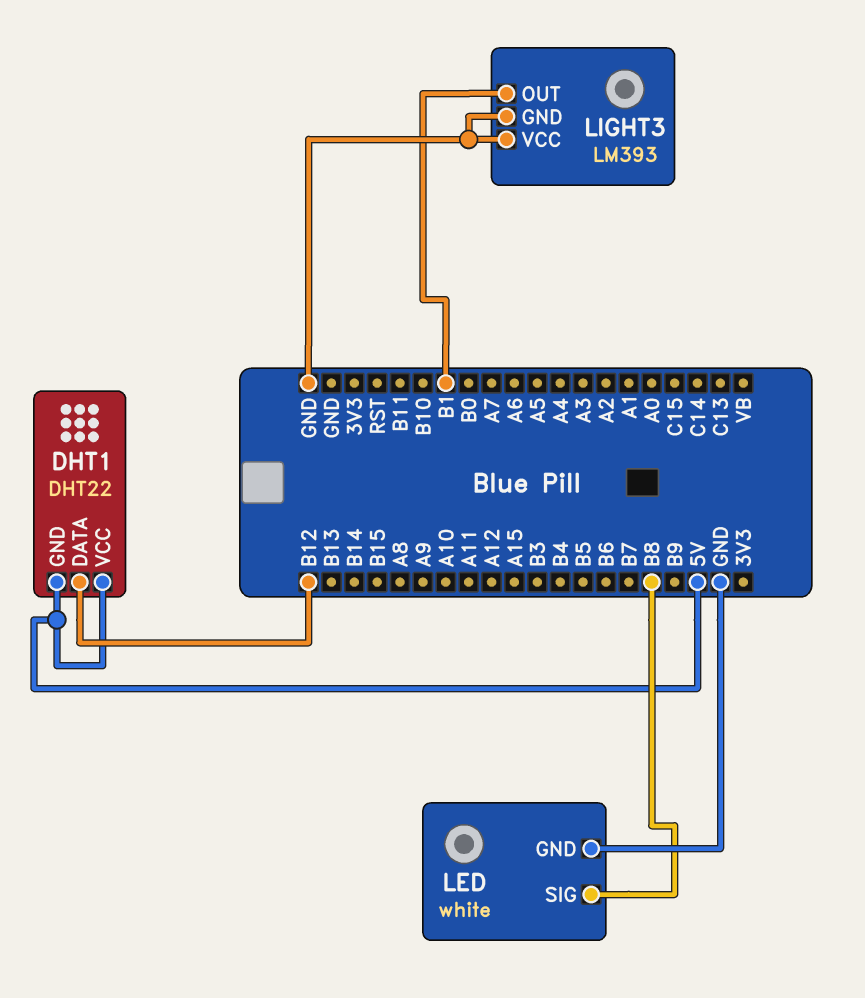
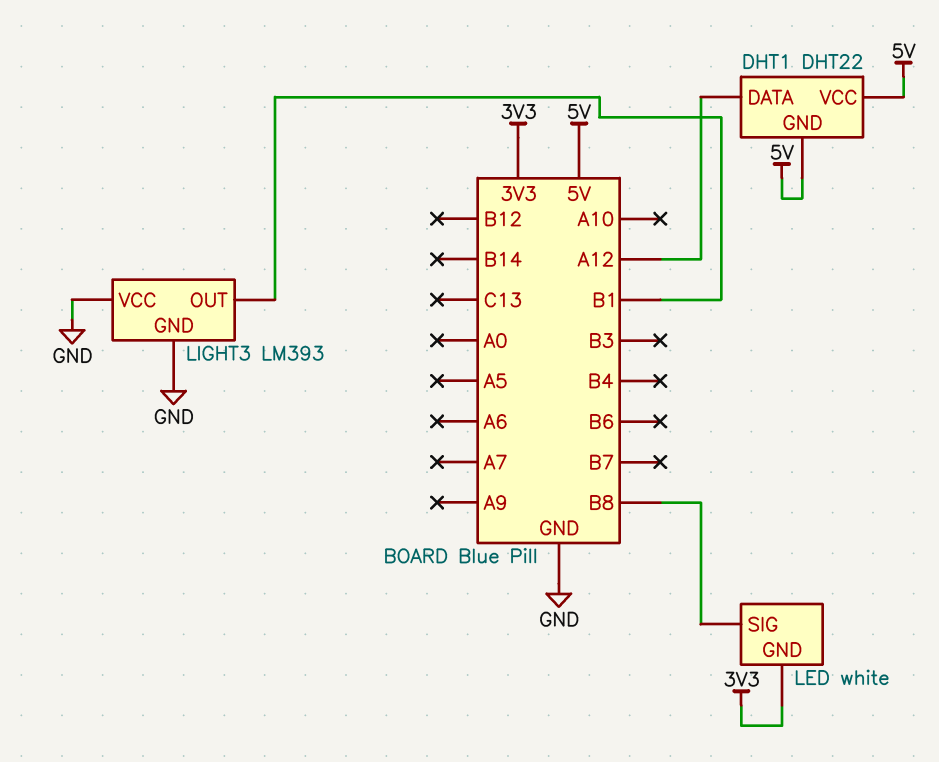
DHT1 pin DATA: B12 -> A12
LED pin GND: GND -> 3V3

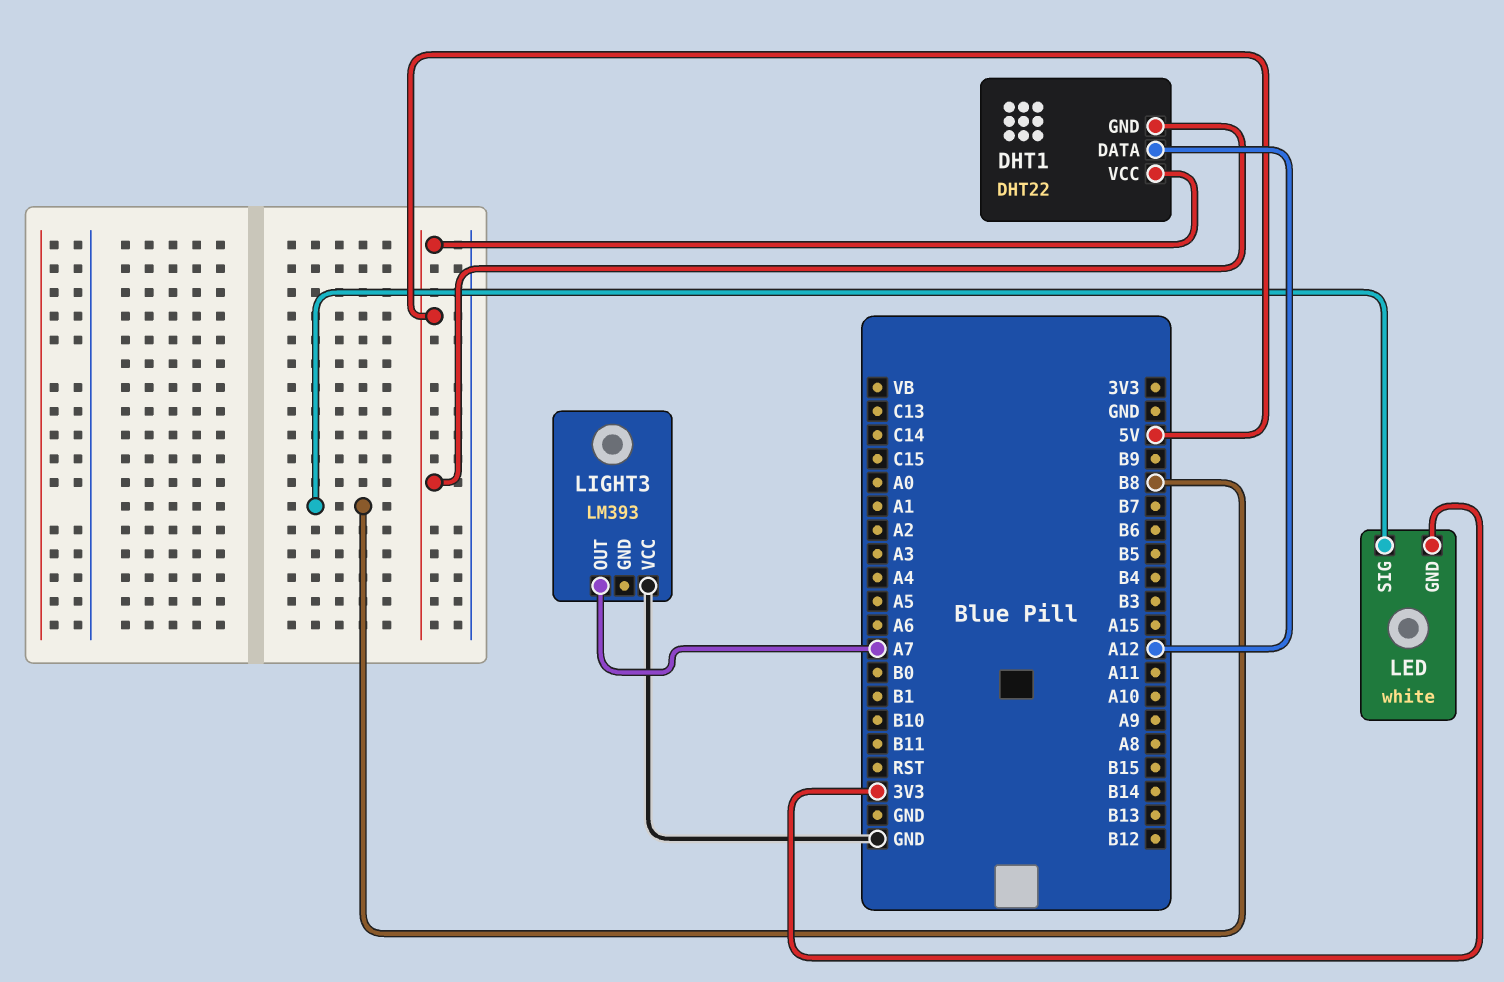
LIGHT3 pin GND: GND -> none
LIGHT3 pin OUT: B1 -> A7

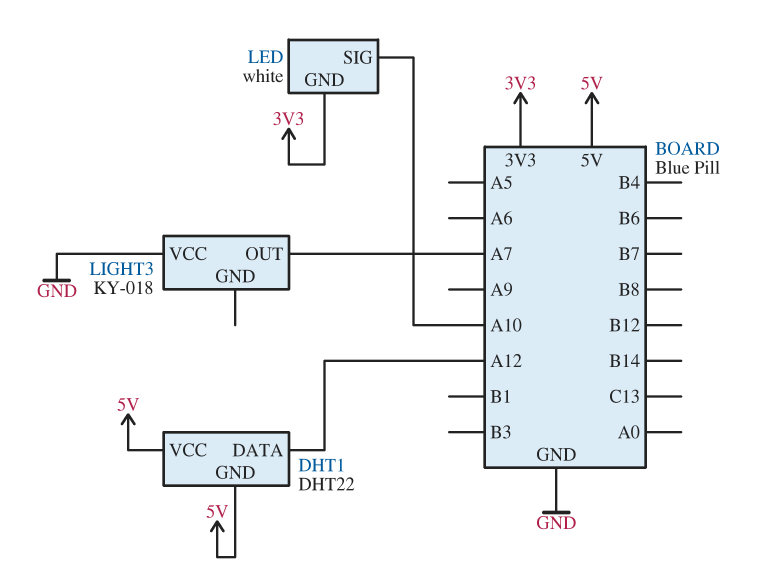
LED pin SIG: B8 -> A10
LIGHT3: LM393 -> KY-018

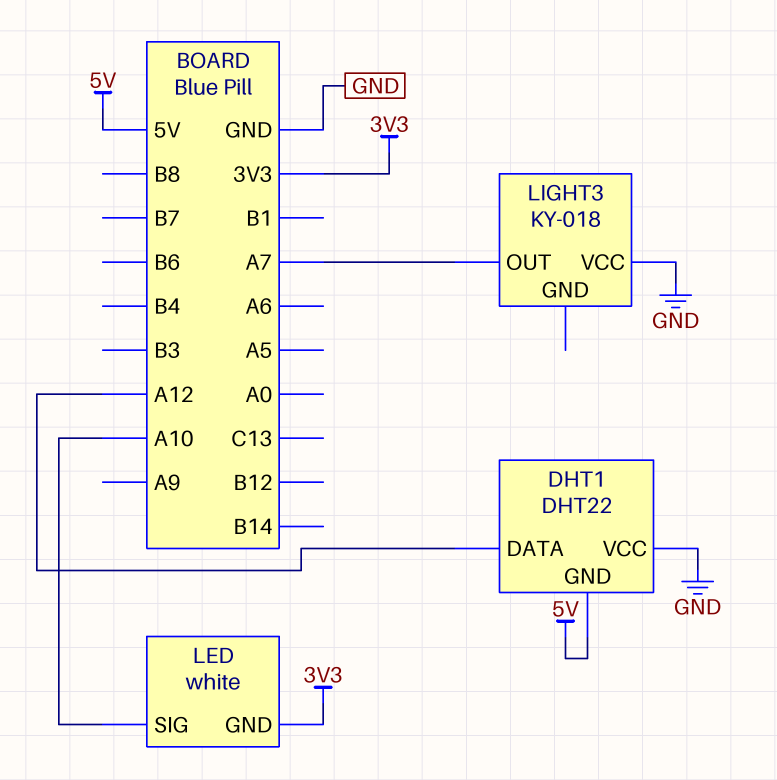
DHT1 pin VCC: 5V -> GND

